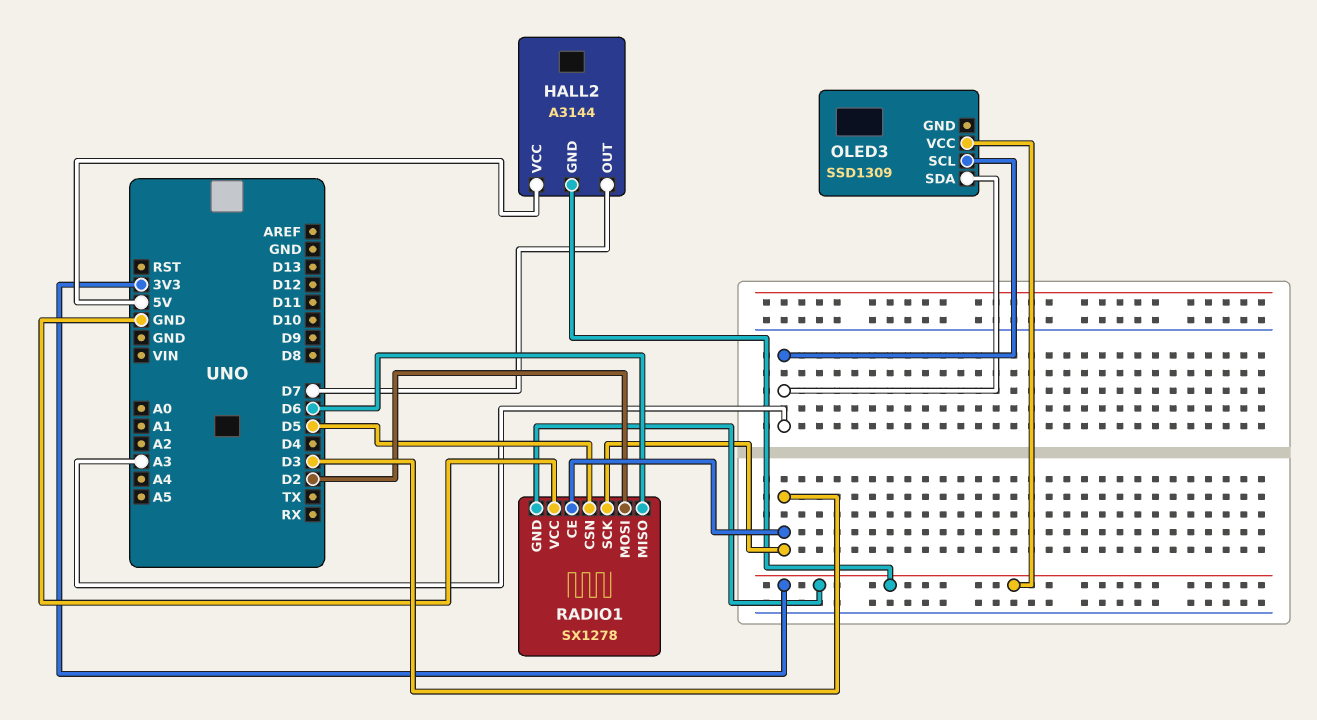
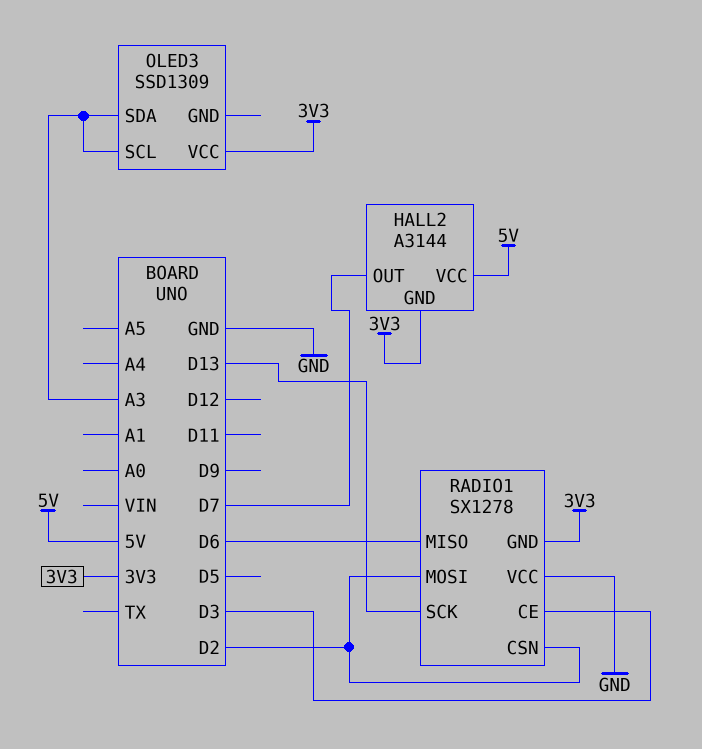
RADIO1 pin CSN: D5 -> D2
RADIO1 pin SCK: D3 -> D13

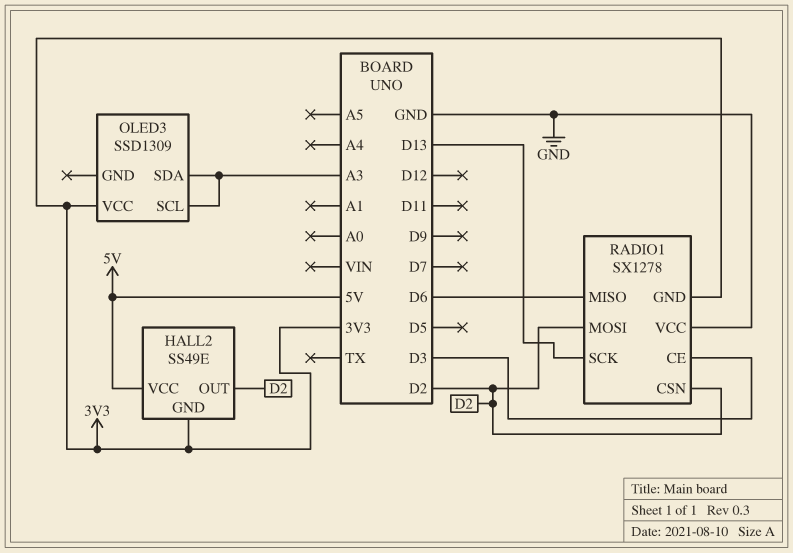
HALL2: A3144 -> SS49E
HALL2 pin OUT: D7 -> D2

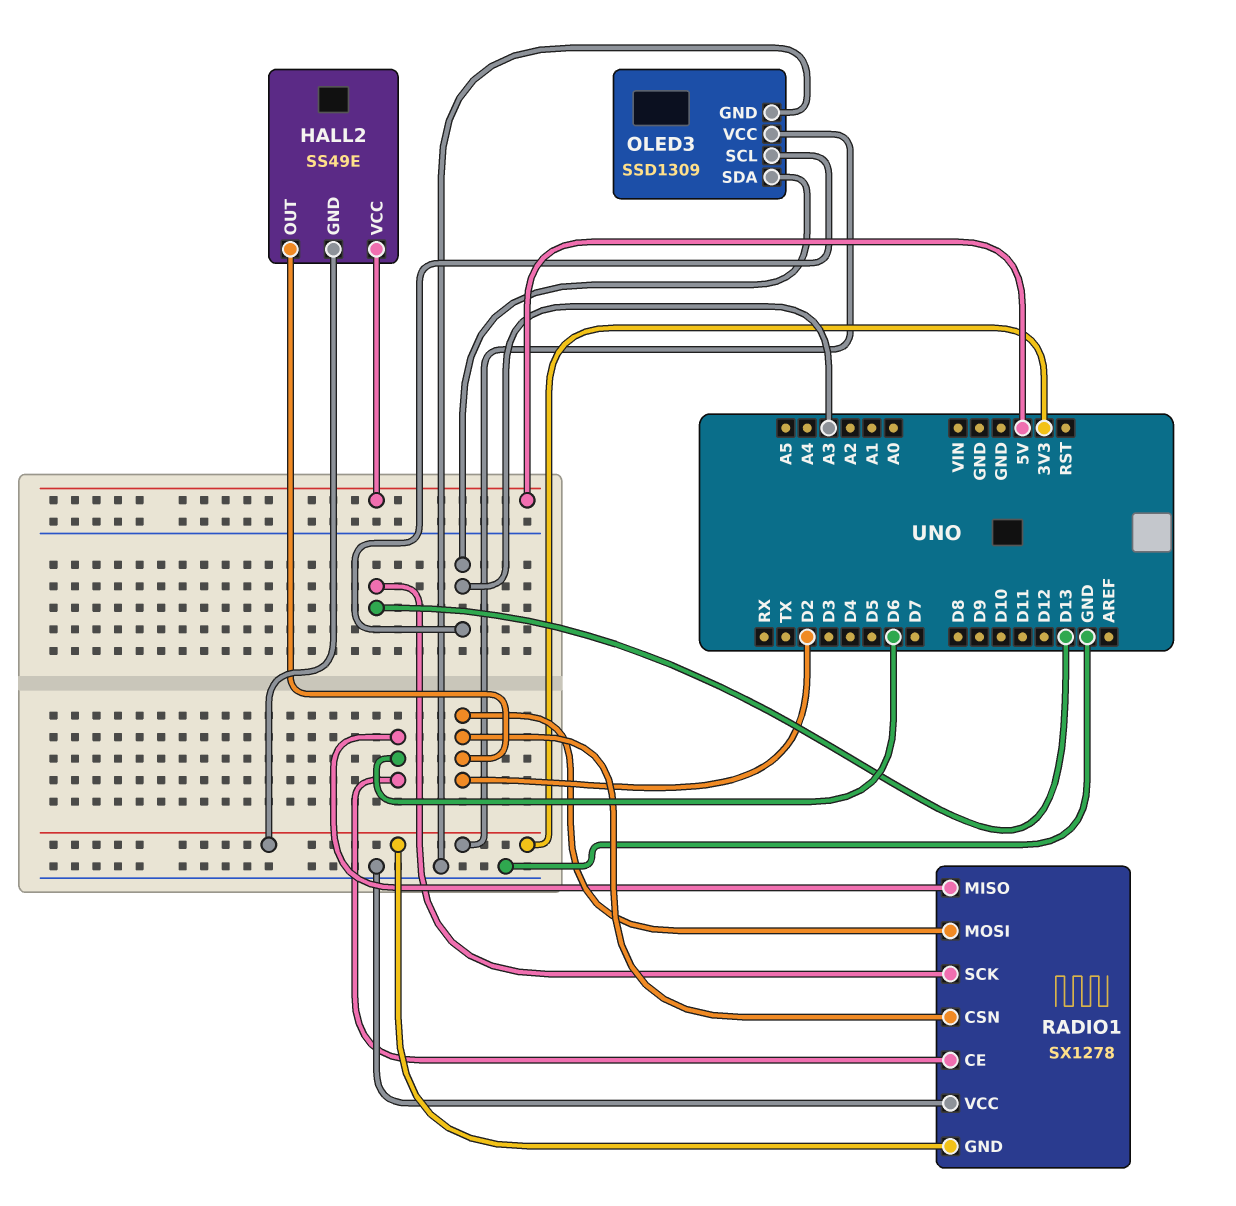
OLED3 pin GND: none -> GND
RADIO1 pin CE: D3 -> D6

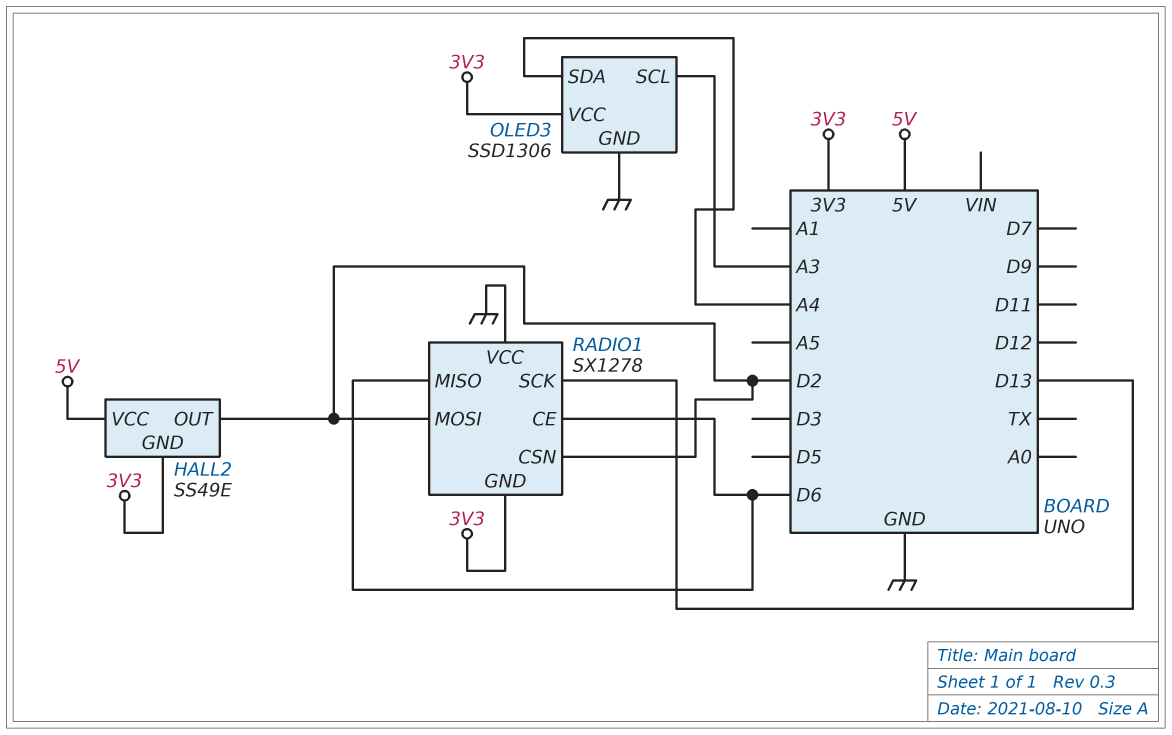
OLED3: SSD1309 -> SSD1306
OLED3 pin SDA: A3 -> A4

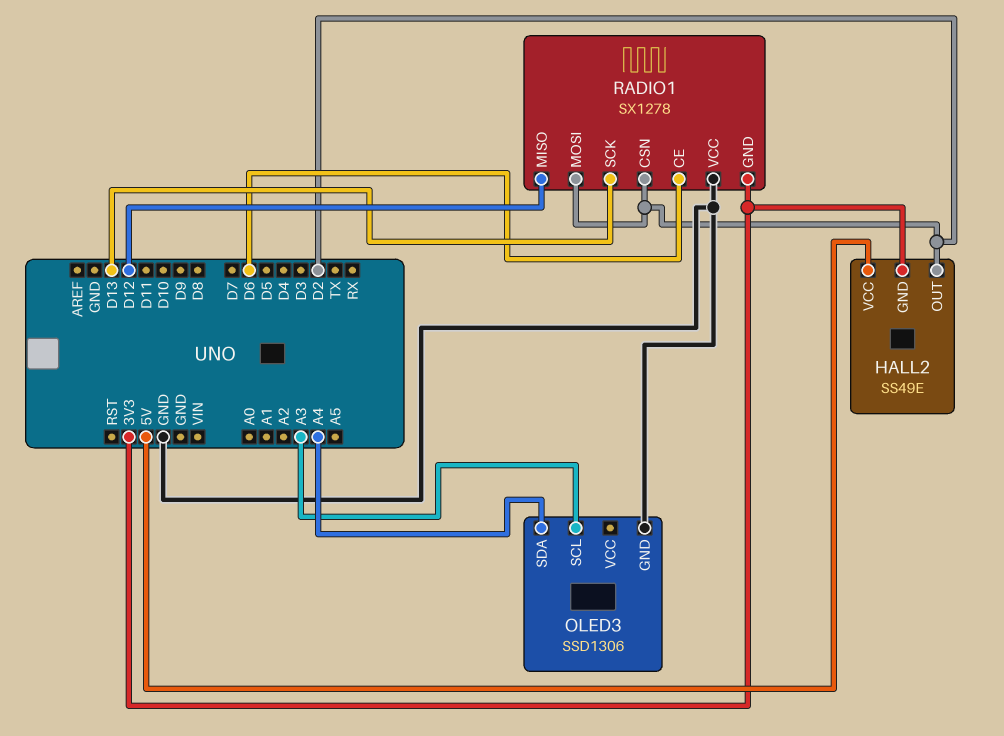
OLED3 pin VCC: 3V3 -> none
RADIO1 pin MISO: D6 -> D12

